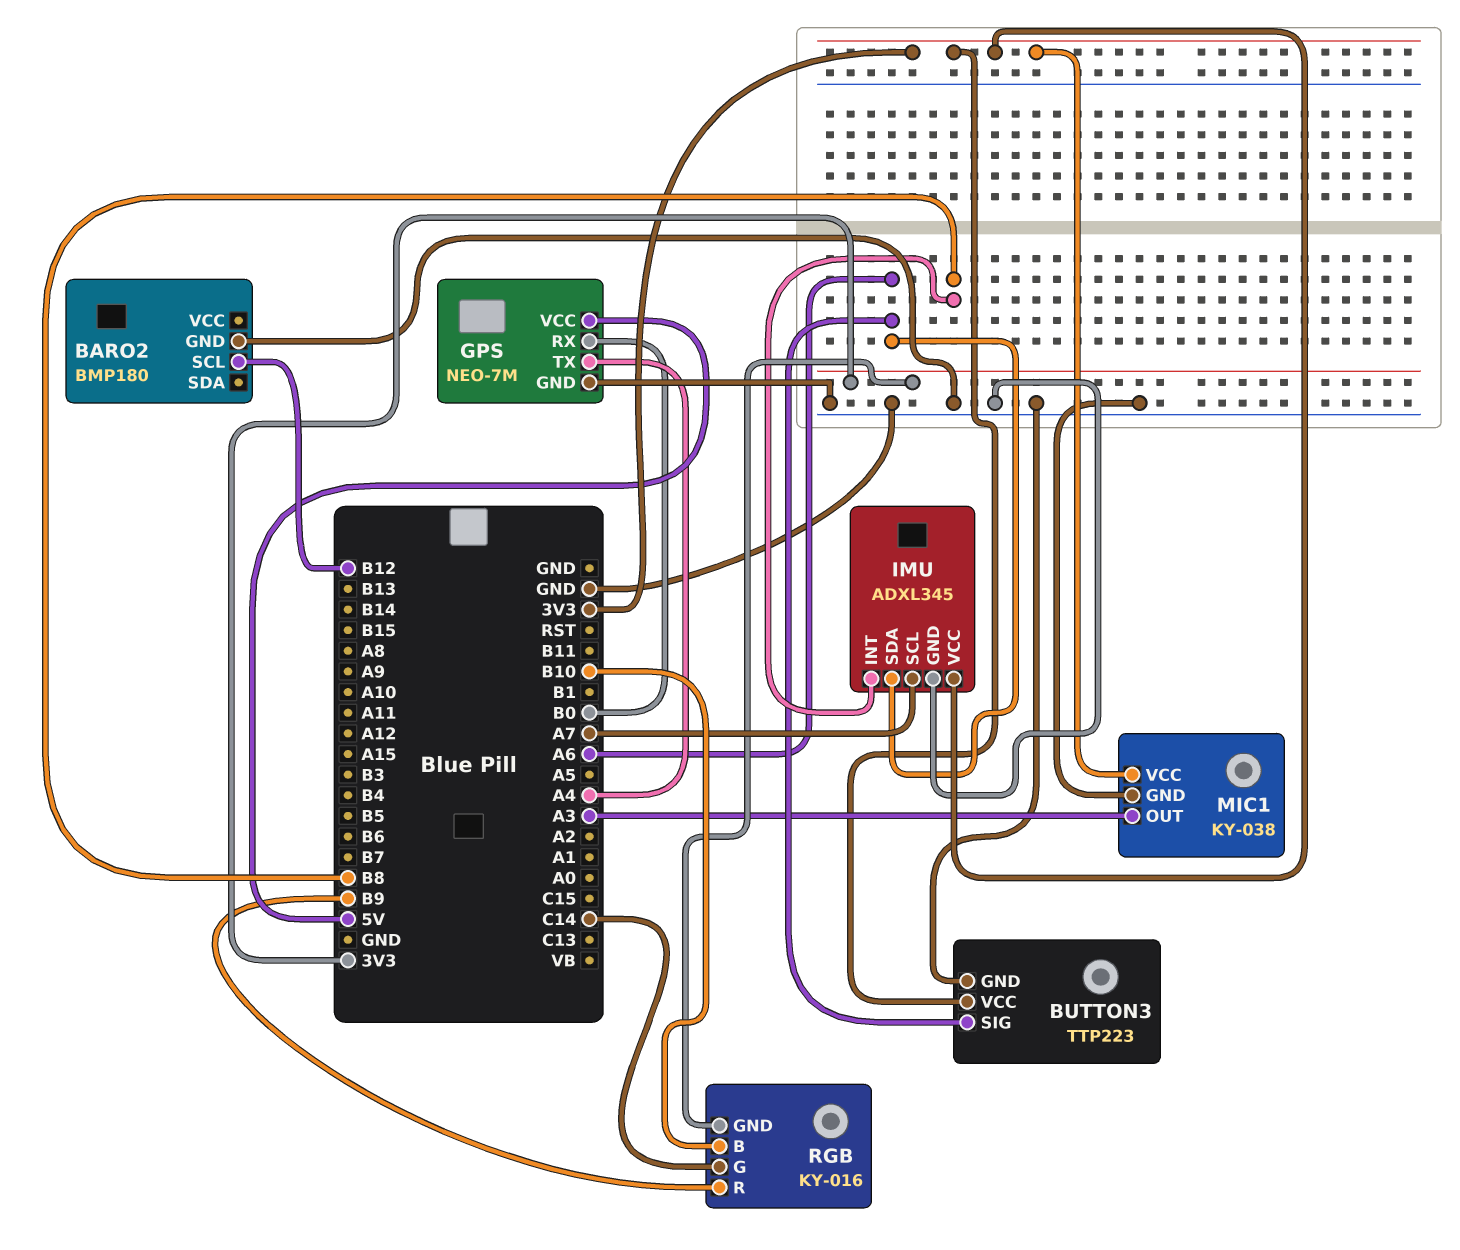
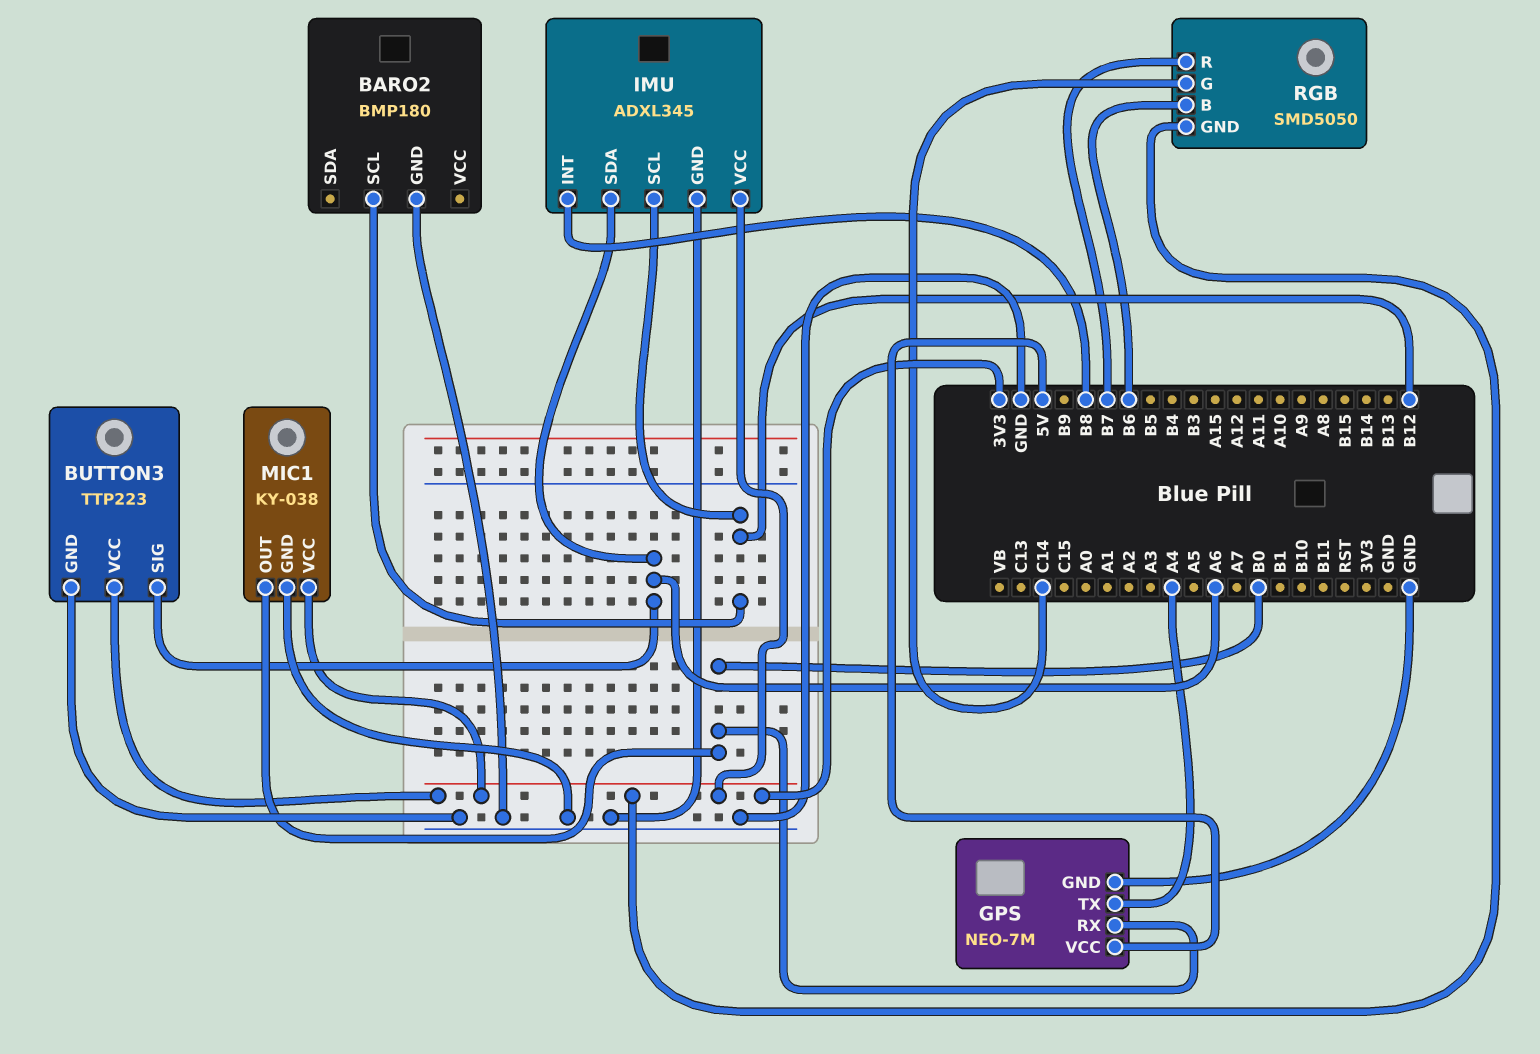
IMU pin SCL: A7 -> B12
MIC1 pin OUT: A3 -> B0
RGB: KY-016 -> SMD5050
RGB pin B: B10 -> B6
RGB pin R: B9 -> B7

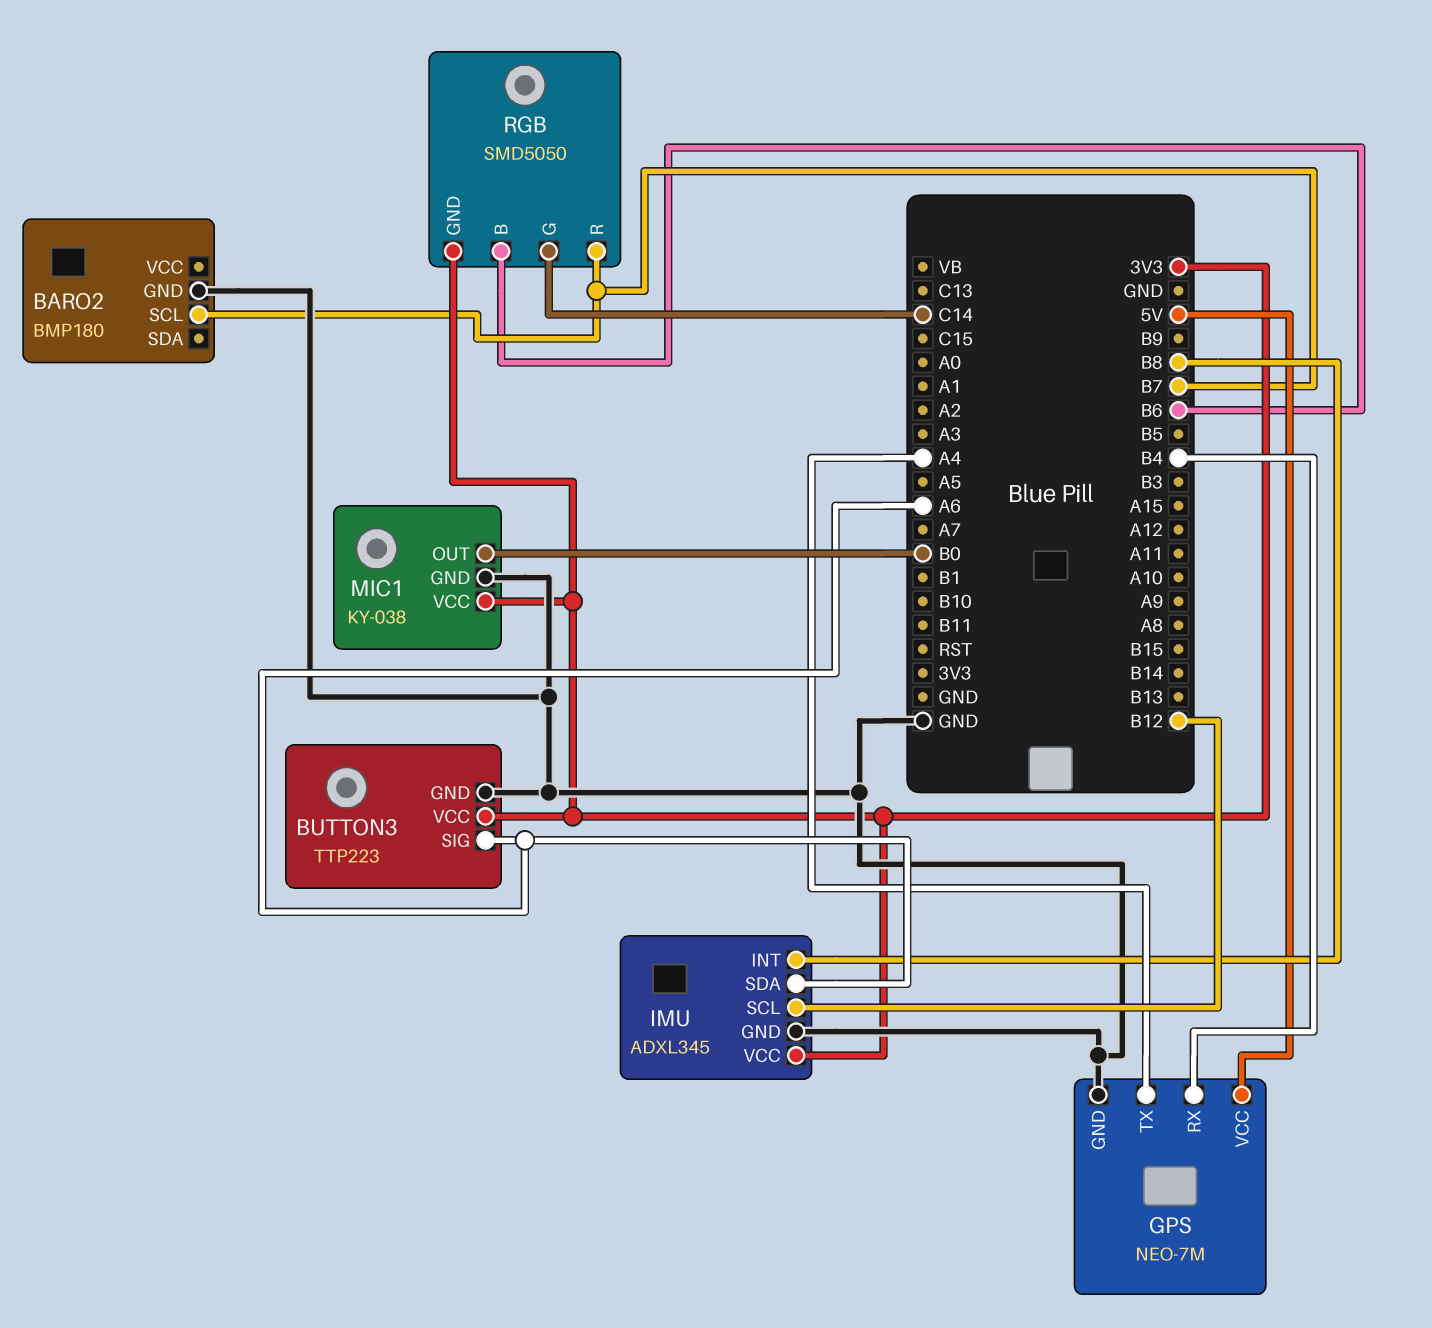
BARO2 pin SCL: B12 -> B7
GPS pin RX: B0 -> B4

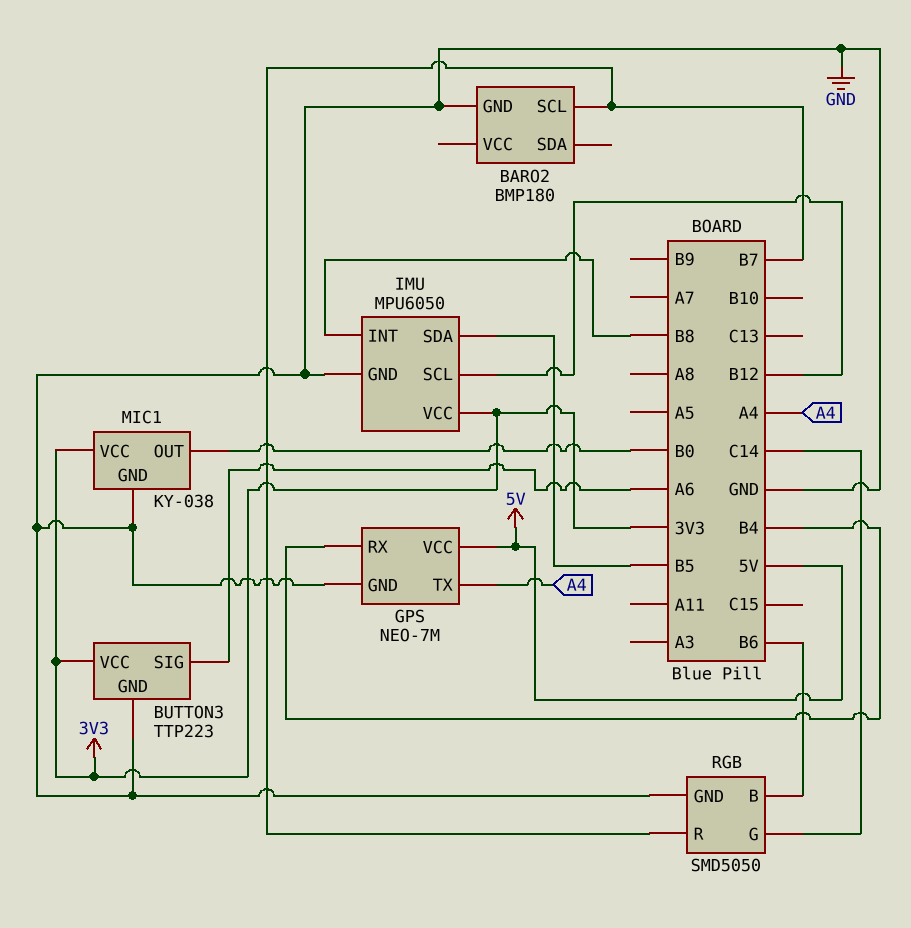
IMU: ADXL345 -> MPU6050
IMU pin SDA: A6 -> B5
RGB pin GND: 3V3 -> GND

